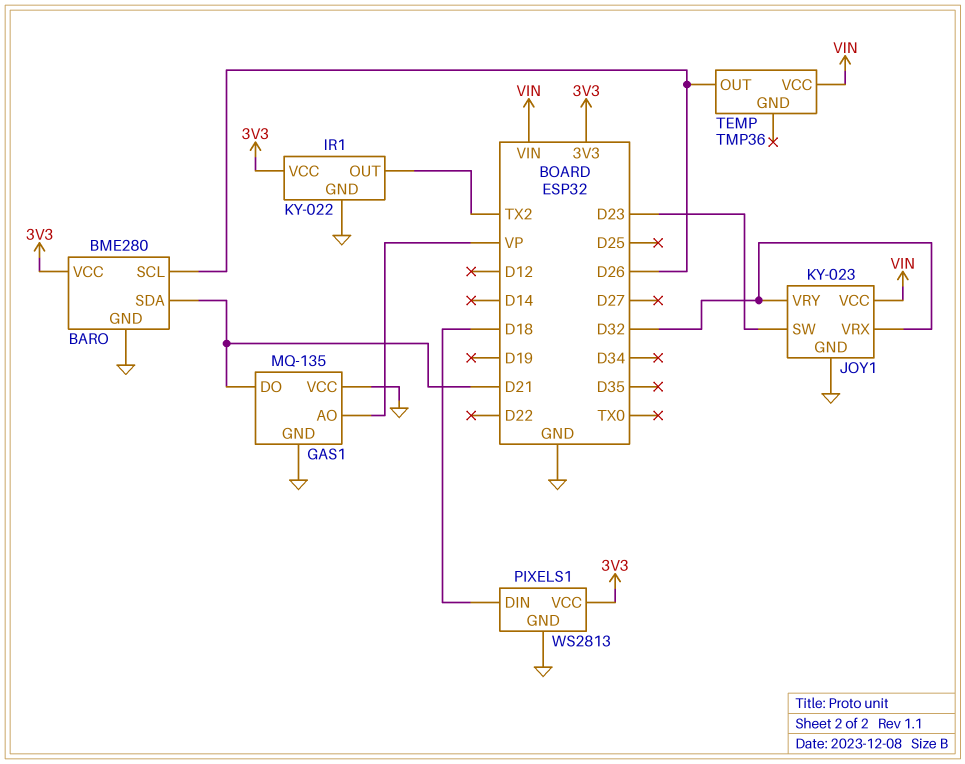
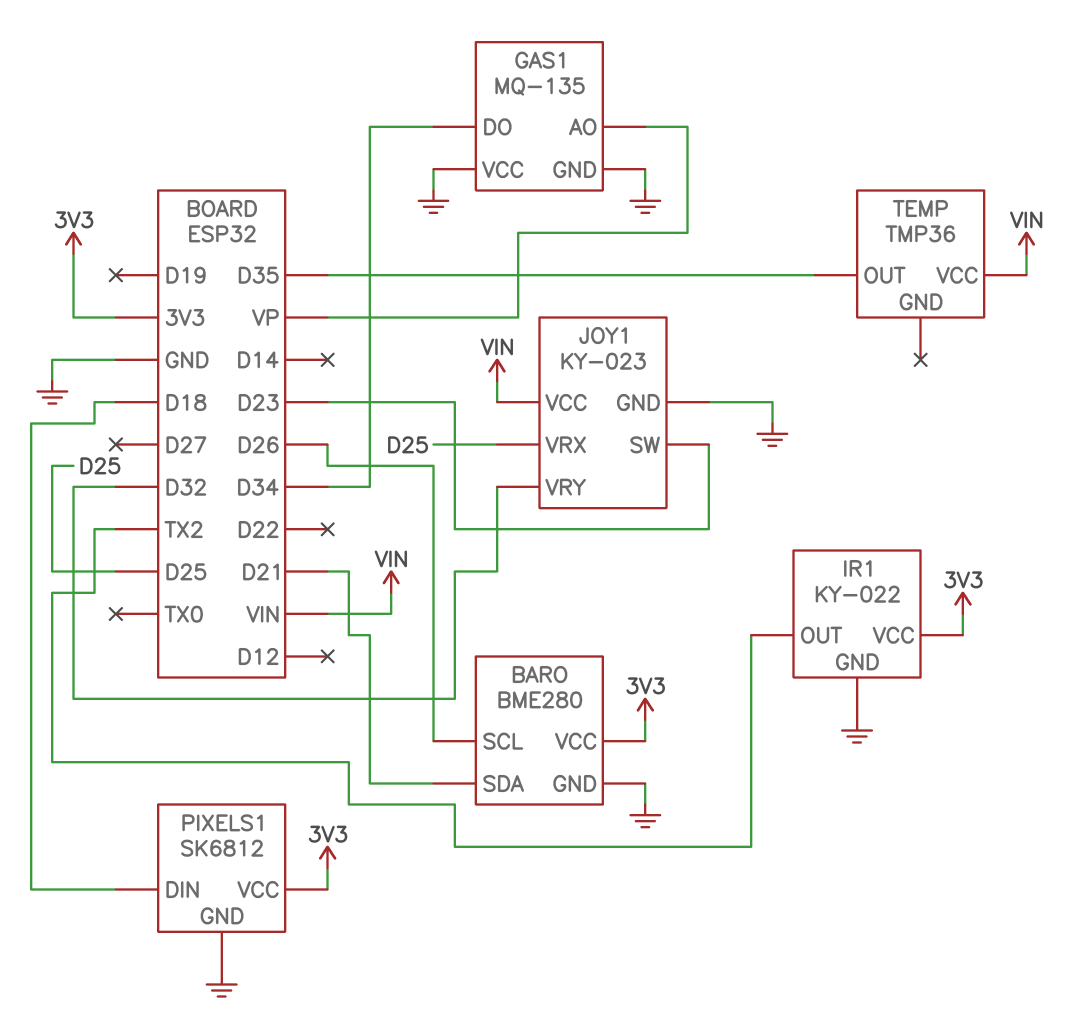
GAS1 pin DO: D21 -> D34
JOY1 pin VRX: D32 -> D25
PIXELS1: WS2813 -> SK6812
TEMP pin OUT: D26 -> D35

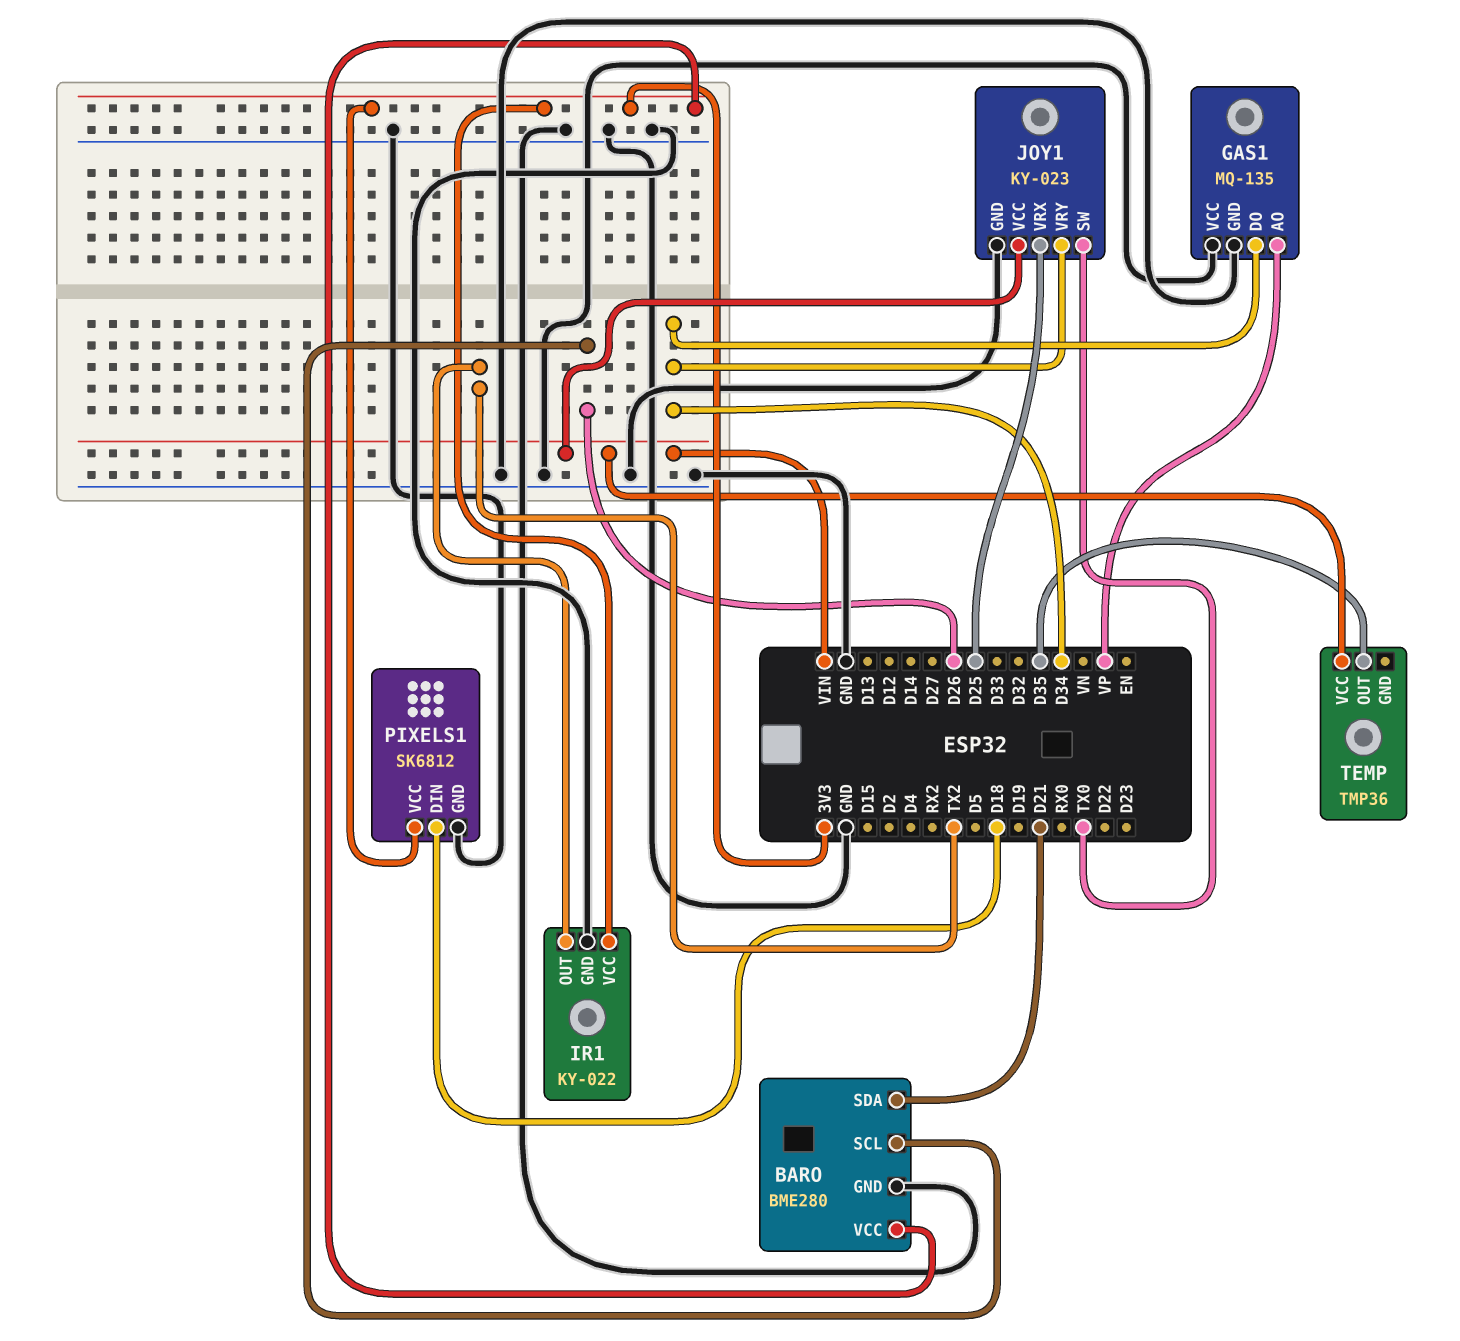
JOY1 pin SW: D23 -> TX0
JOY1 pin VRY: D32 -> D34

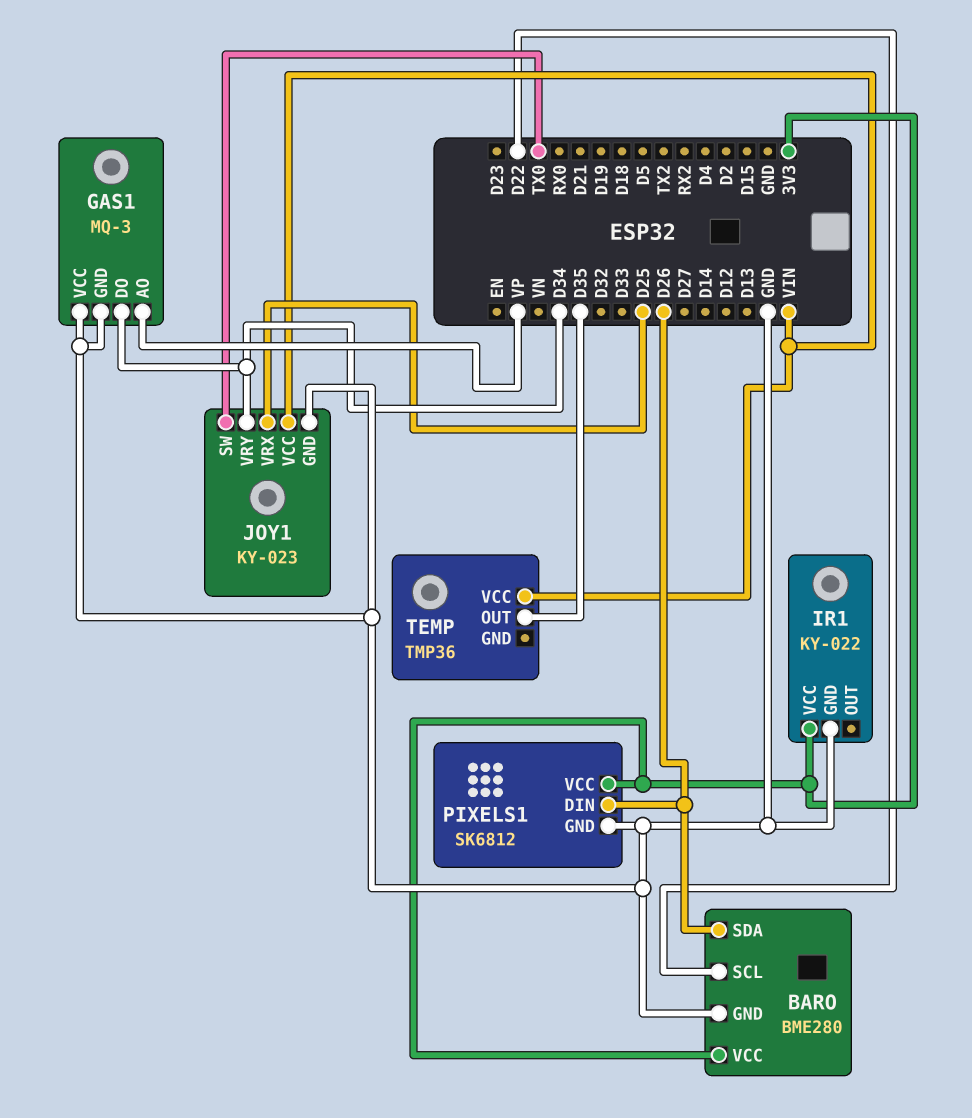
BARO pin SCL: D26 -> D22
BARO pin SDA: D21 -> D26
GAS1: MQ-135 -> MQ-3
IR1 pin OUT: TX2 -> none
PIXELS1 pin DIN: D18 -> D26

